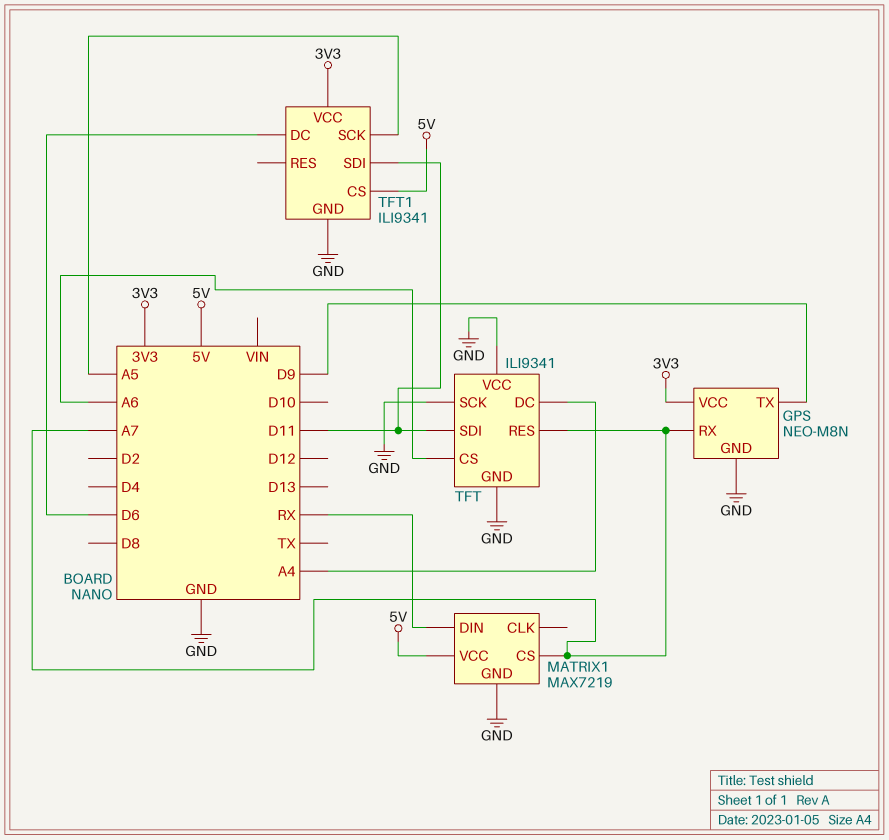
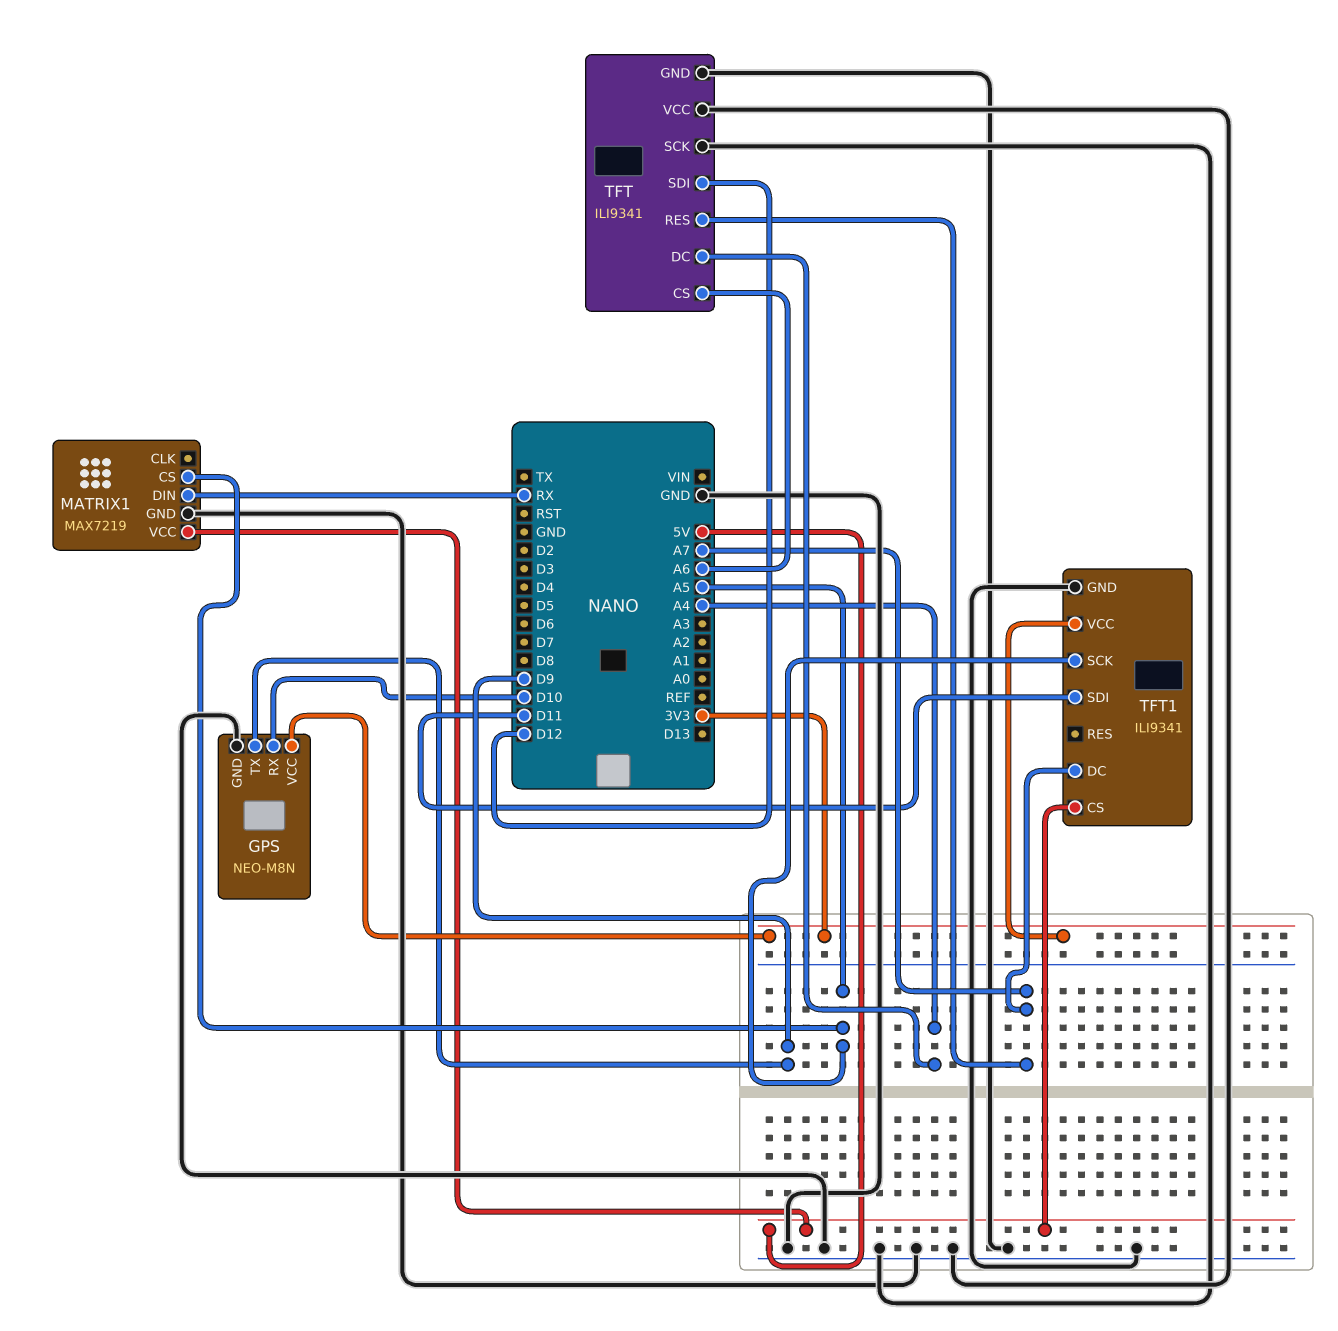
GPS pin RX: A7 -> D10
MATRIX1 pin CS: A7 -> A5
TFT pin SDI: D11 -> D12
TFT1 pin DC: D6 -> A7

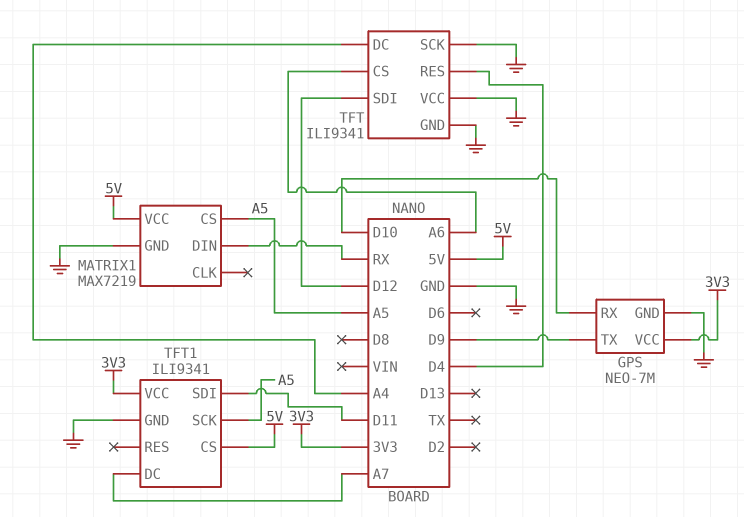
GPS: NEO-M8N -> NEO-7M
TFT pin RES: A7 -> D4

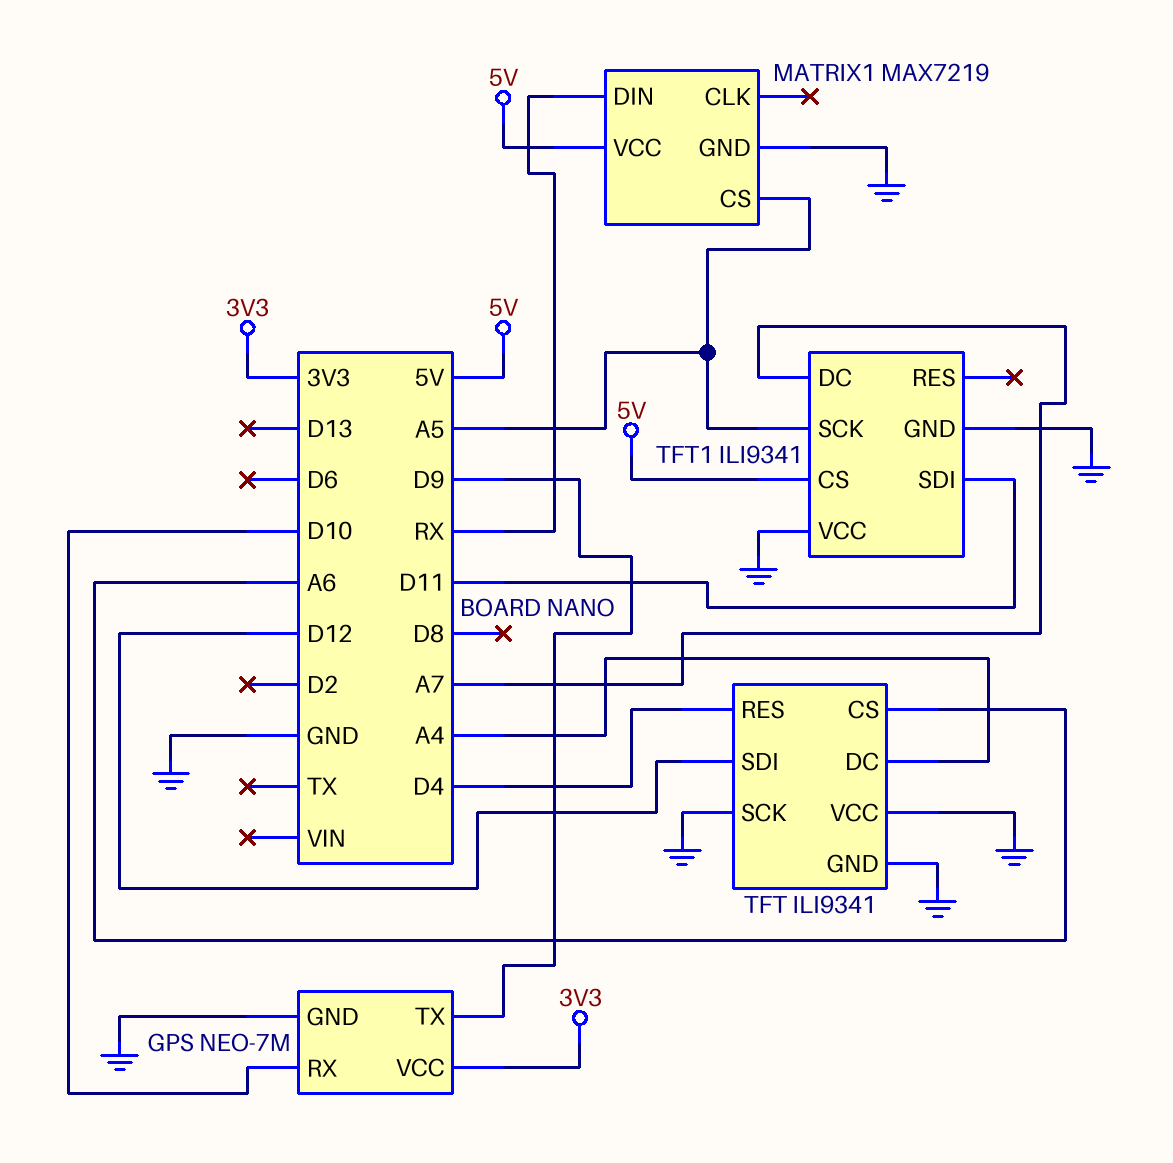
TFT1 pin VCC: 3V3 -> GND

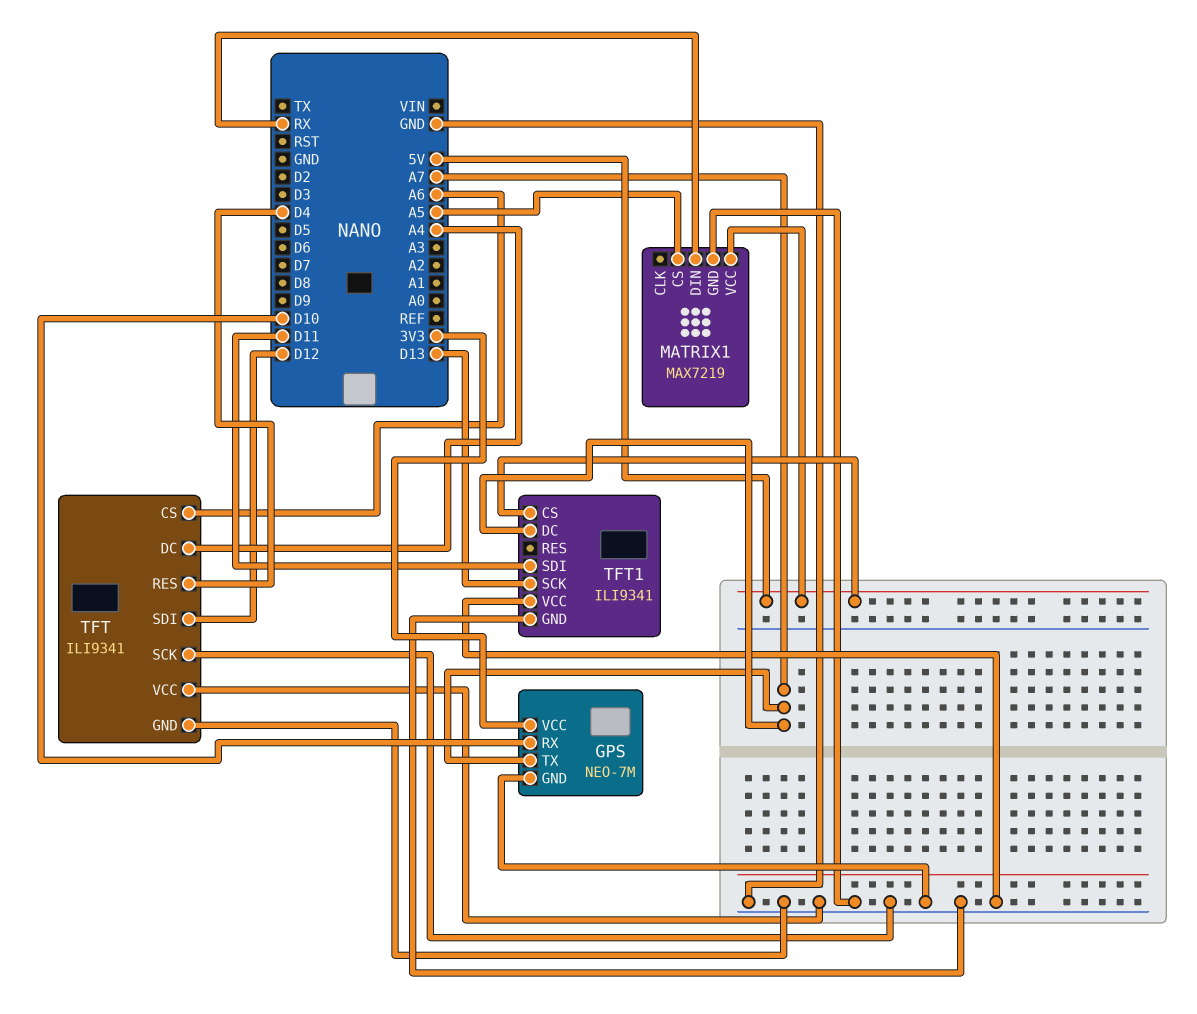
GPS pin TX: D9 -> A7
TFT1 pin SCK: A5 -> D13

